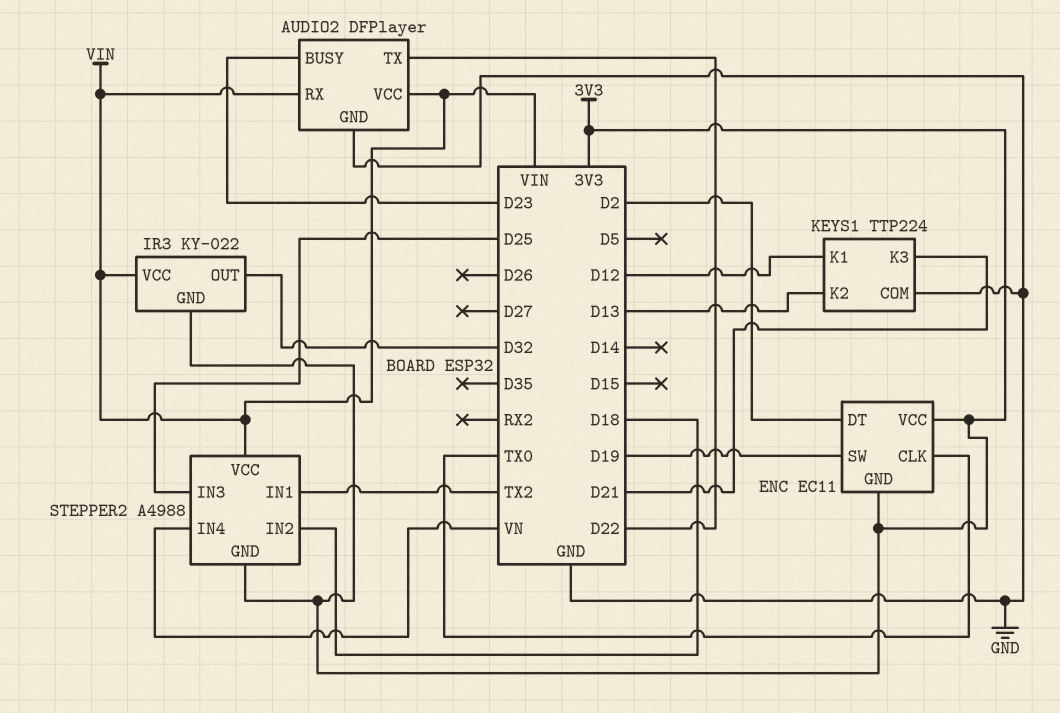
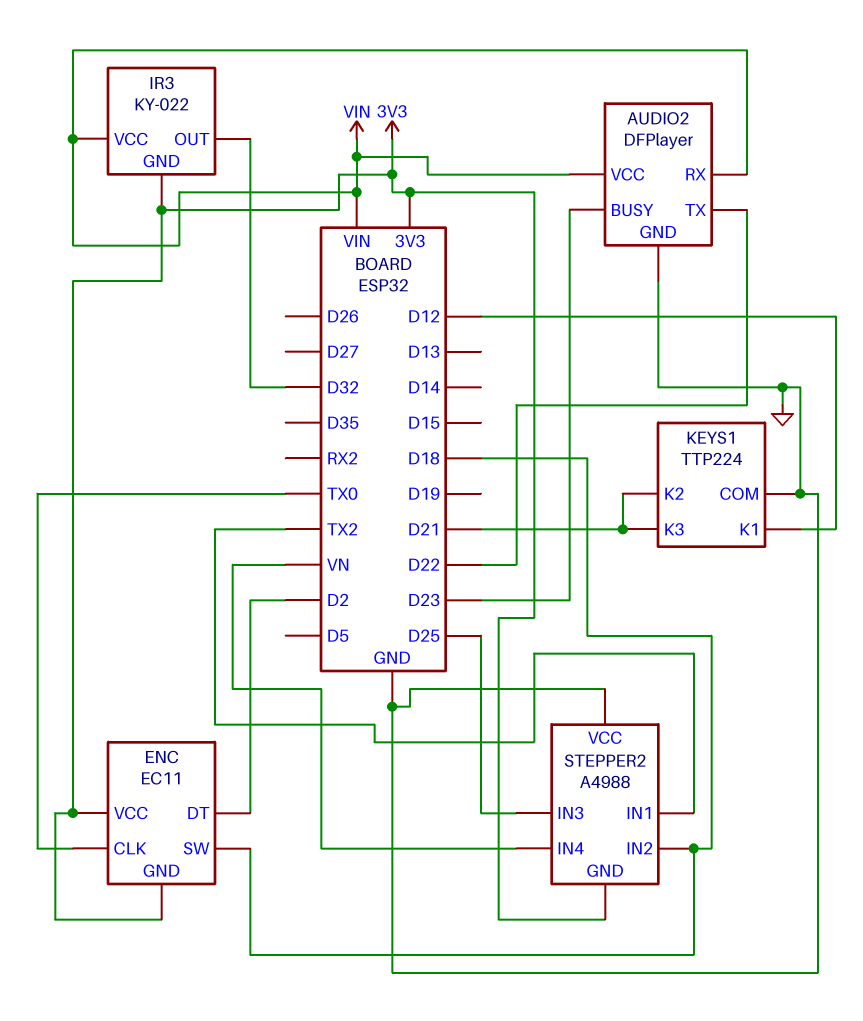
ENC pin SW: D19 -> D18
KEYS1 pin K2: D13 -> D21
STEPPER2 pin VCC: VIN -> GND

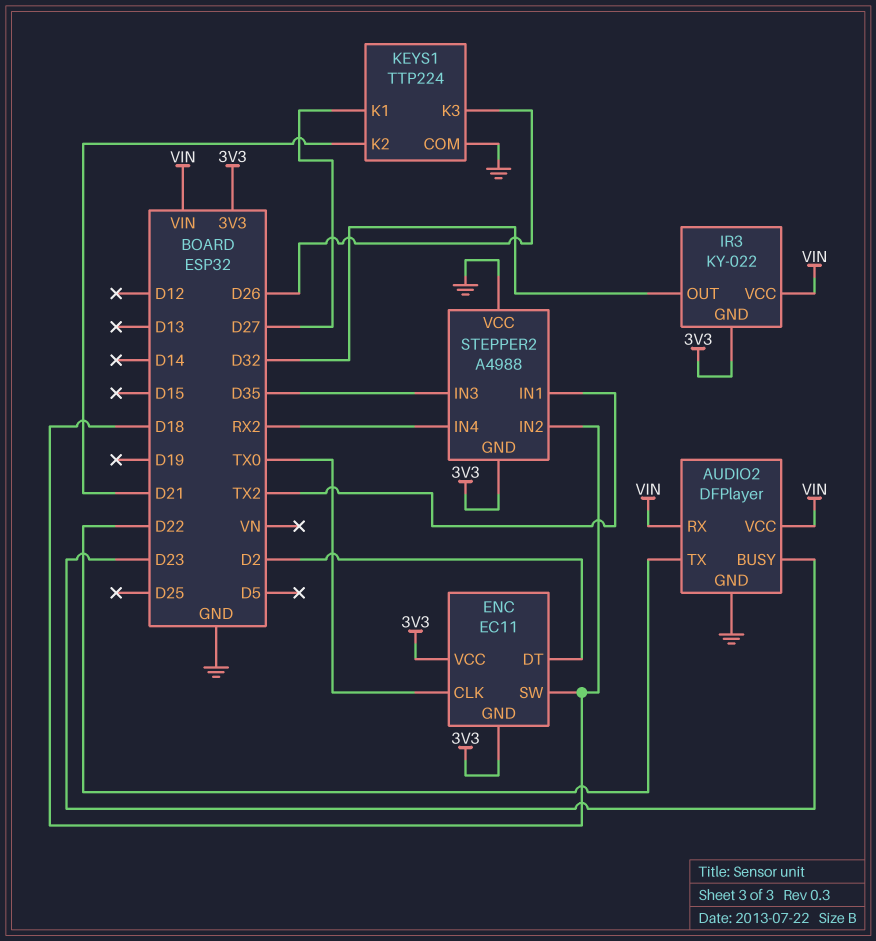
KEYS1 pin K1: D12 -> D27
KEYS1 pin K3: D21 -> D26
STEPPER2 pin IN3: D25 -> D35
STEPPER2 pin IN4: VN -> RX2

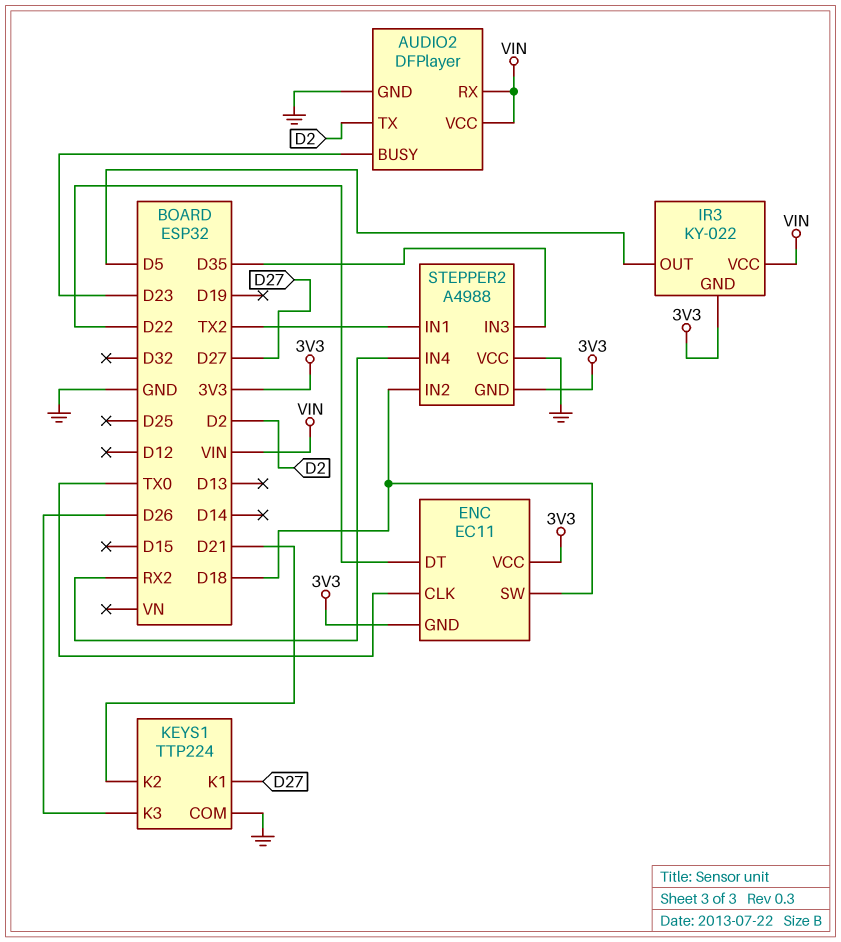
AUDIO2 pin TX: D22 -> D2
ENC pin DT: D2 -> D22
IR3 pin OUT: D32 -> D5

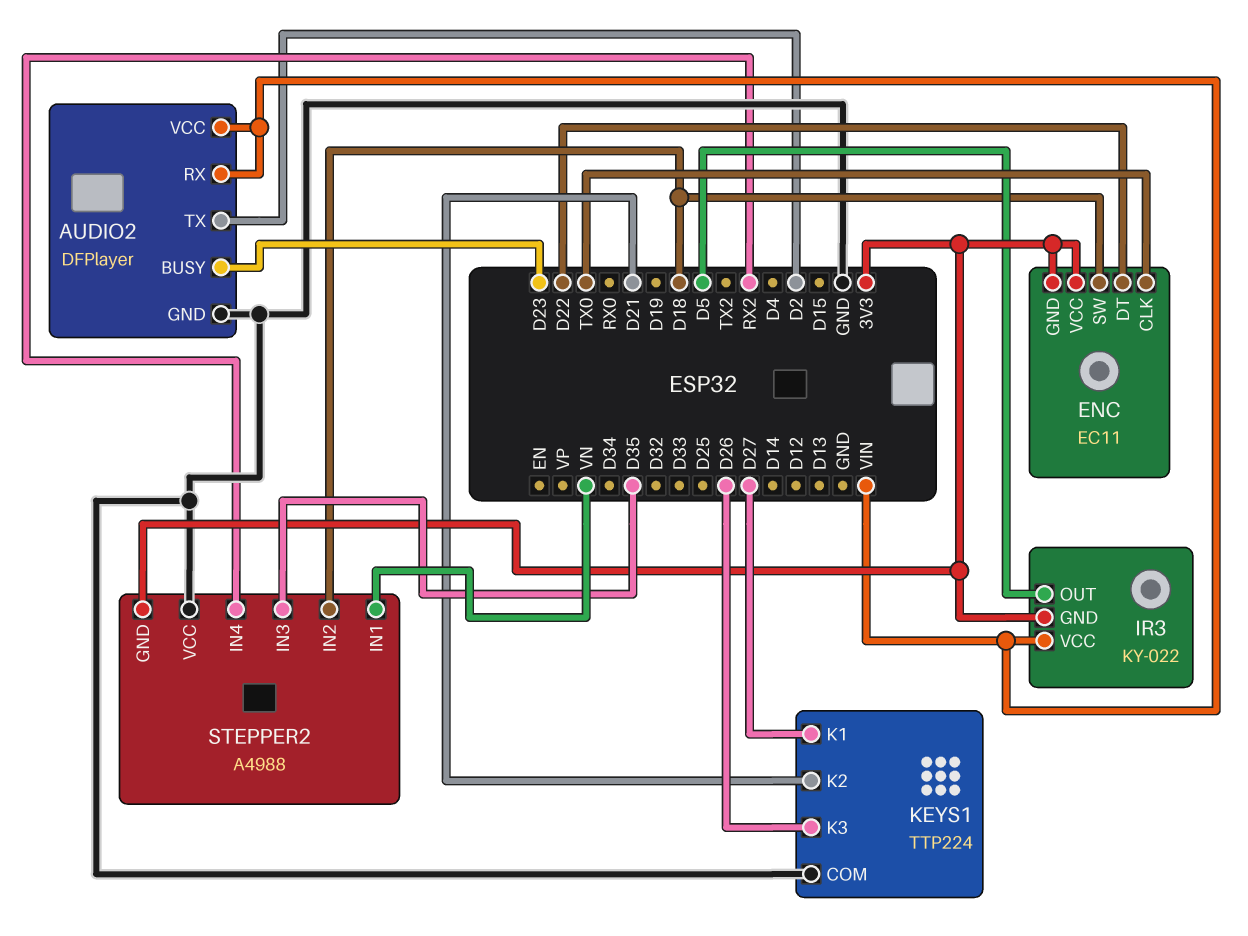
STEPPER2 pin IN1: TX2 -> VN

